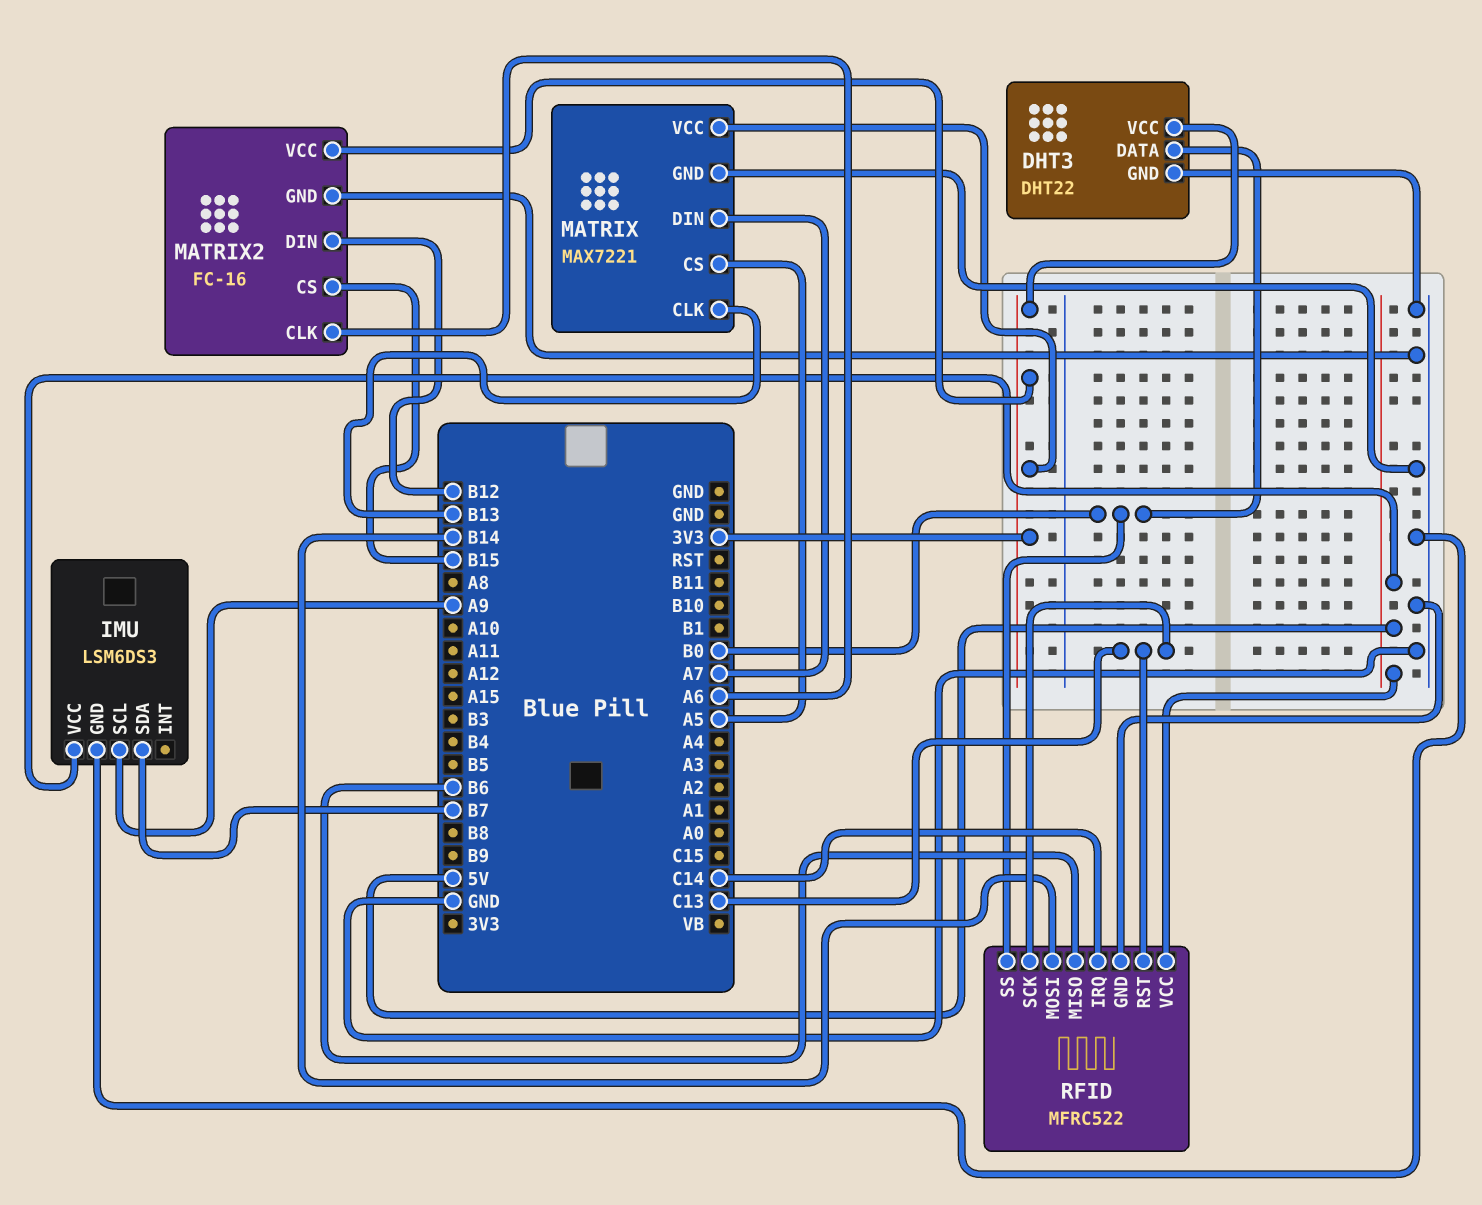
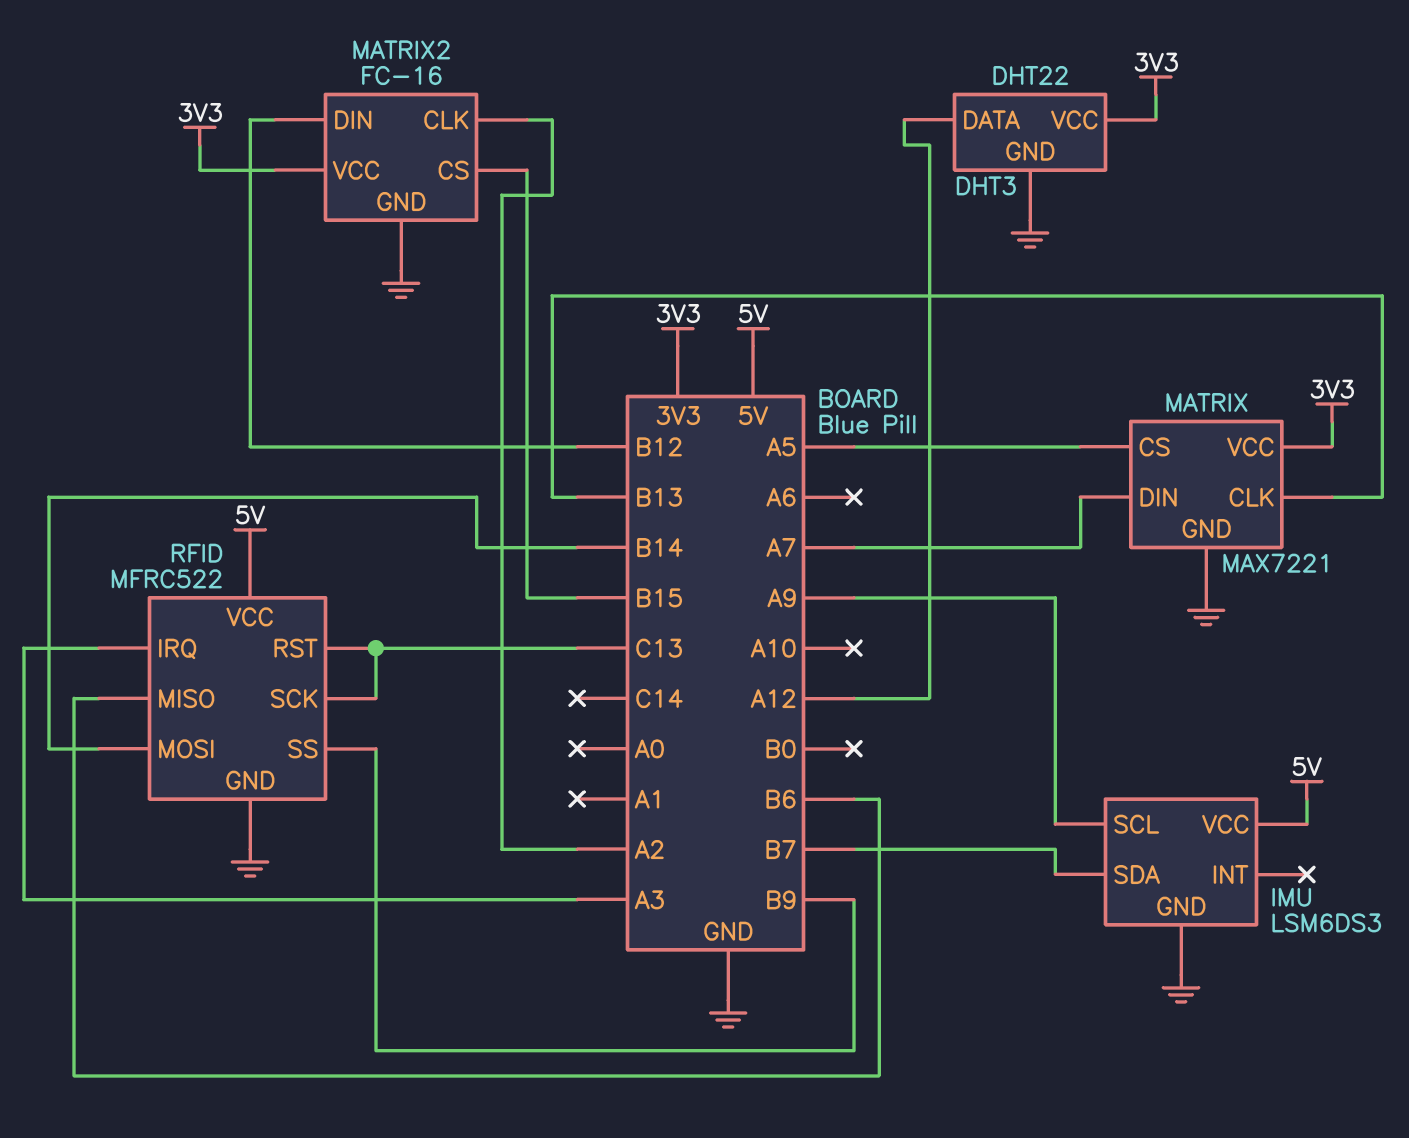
DHT3 pin DATA: B0 -> A12
MATRIX2 pin CLK: A6 -> A2
RFID pin IRQ: C14 -> A3
RFID pin SS: B0 -> B9

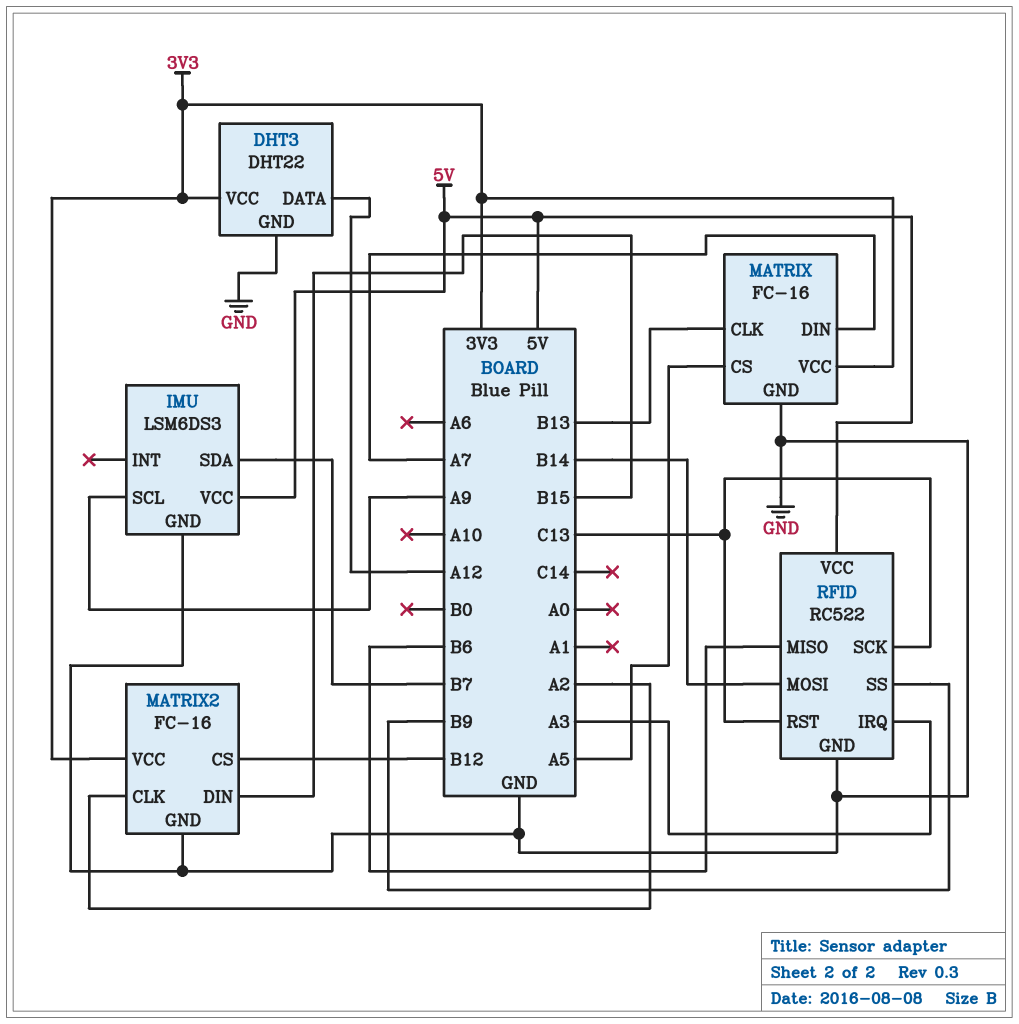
MATRIX: MAX7221 -> FC-16
MATRIX2 pin CS: B15 -> B12
MATRIX2 pin DIN: B12 -> B15
RFID: MFRC522 -> RC522

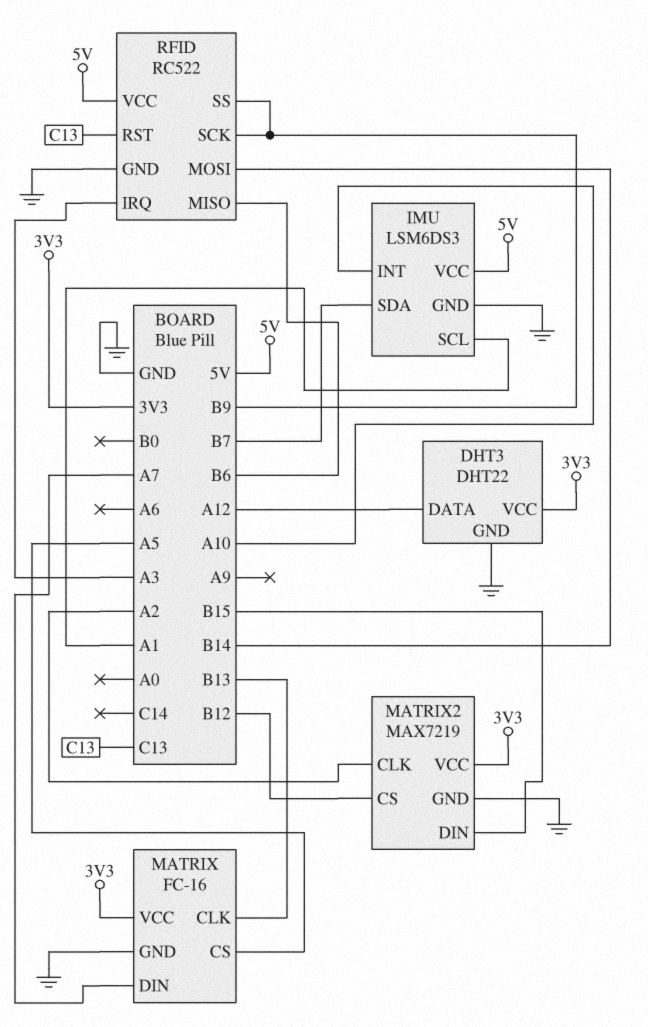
IMU pin INT: none -> A10
IMU pin SCL: A9 -> A1
MATRIX2: FC-16 -> MAX7219
RFID pin SCK: C13 -> B9

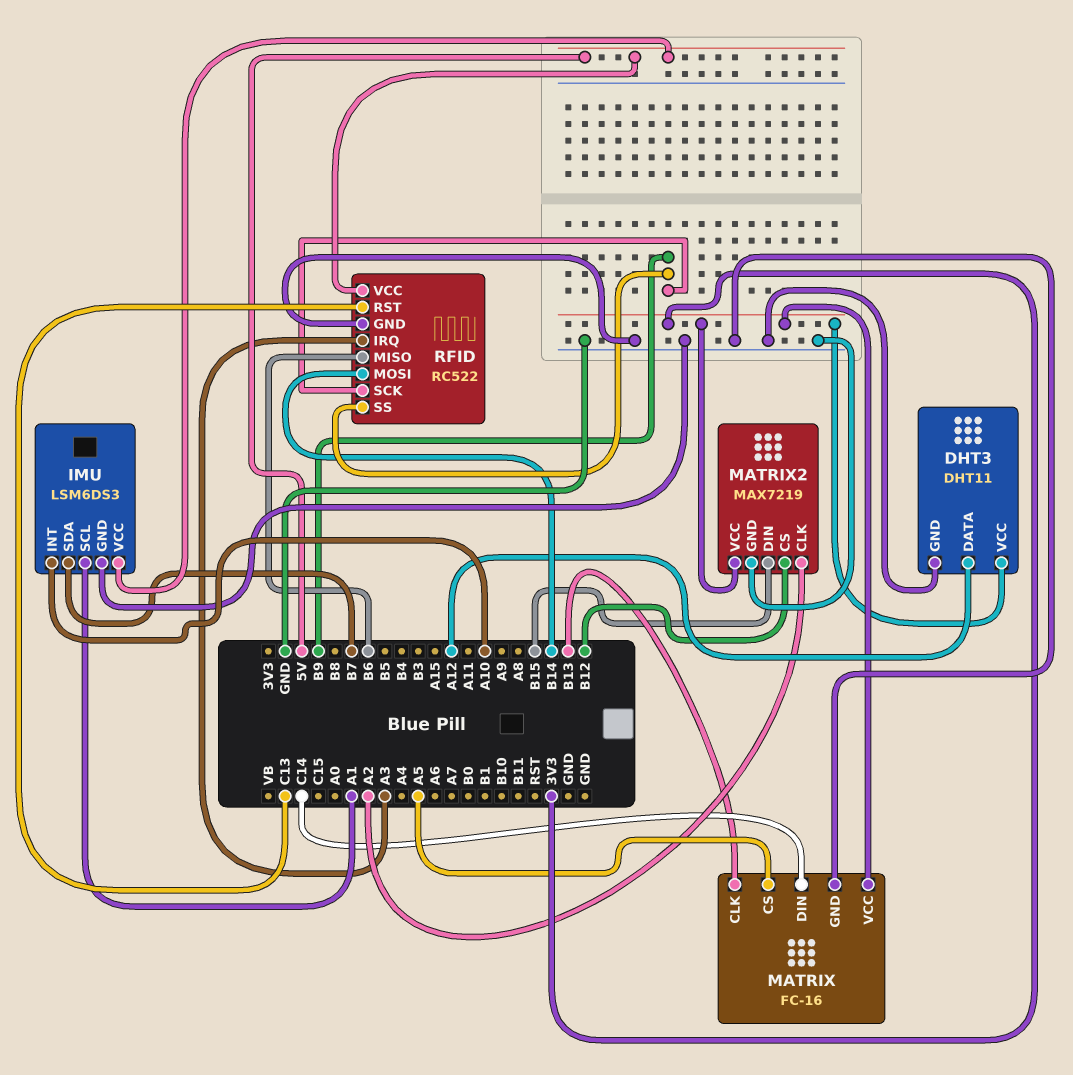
DHT3: DHT22 -> DHT11
MATRIX pin DIN: A7 -> C14

